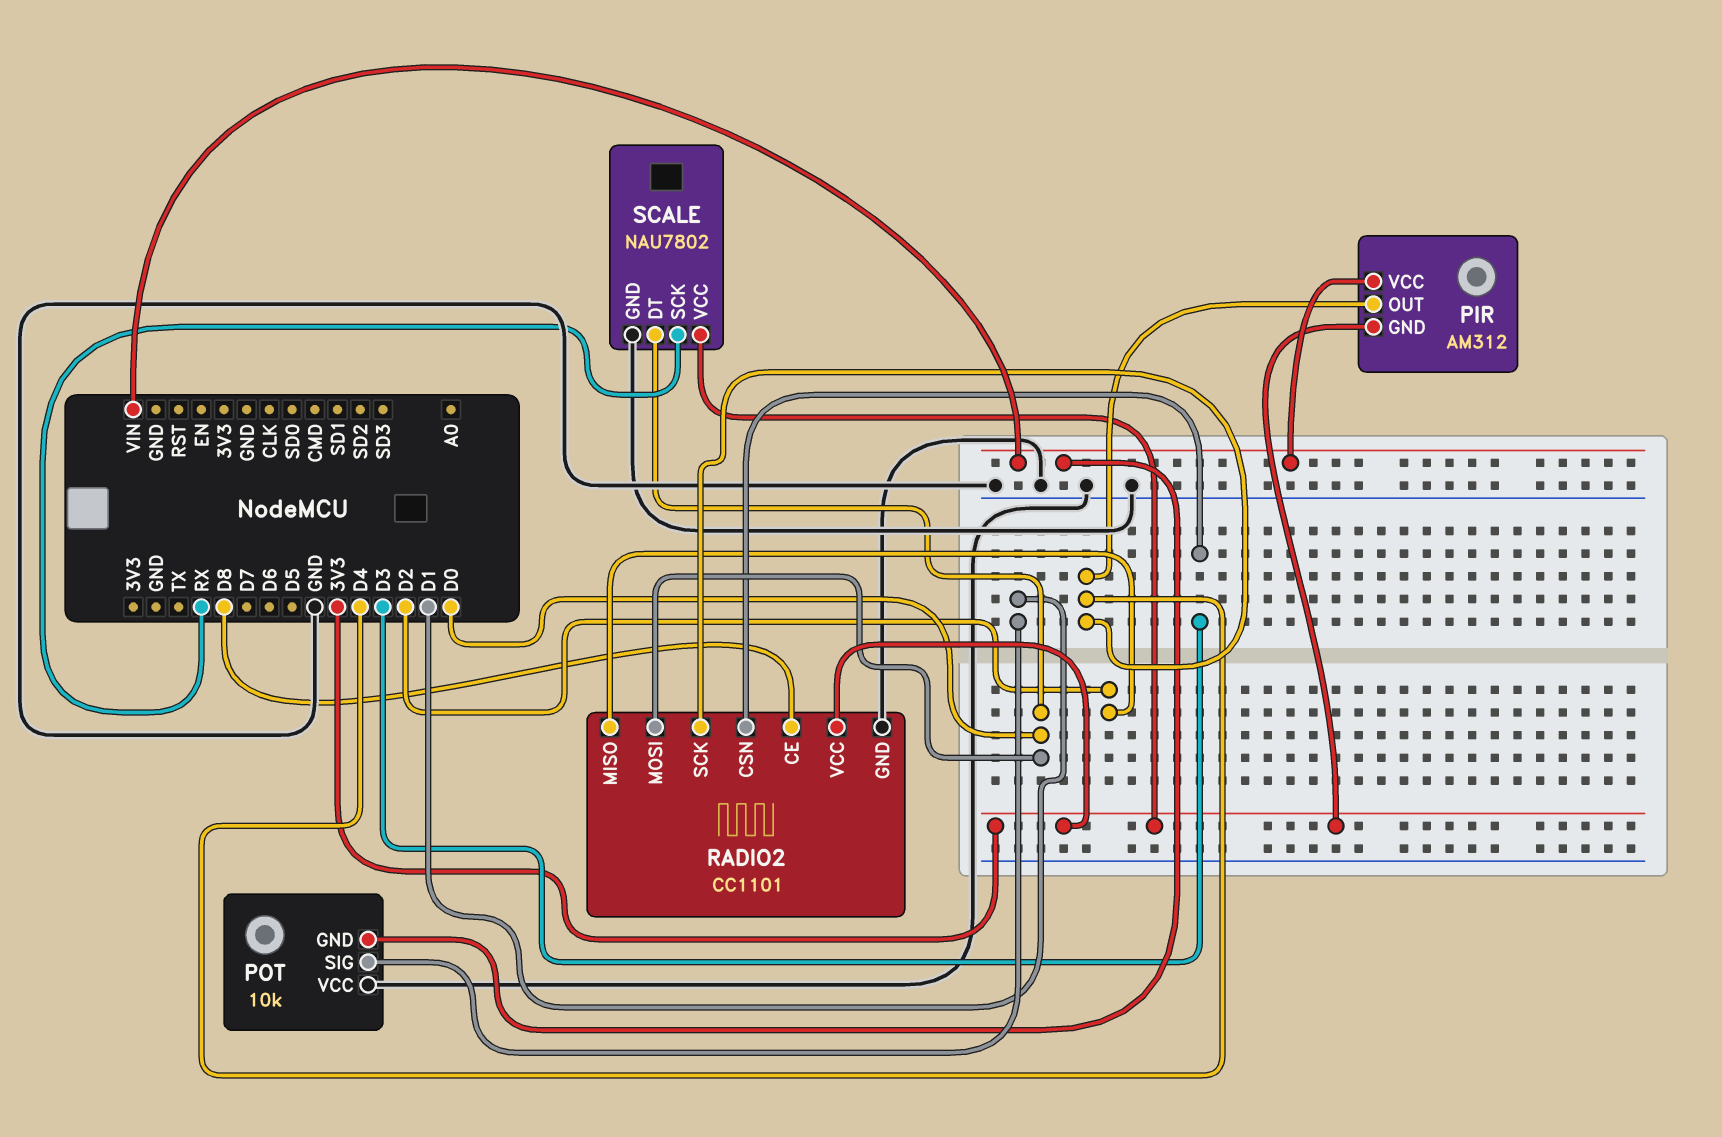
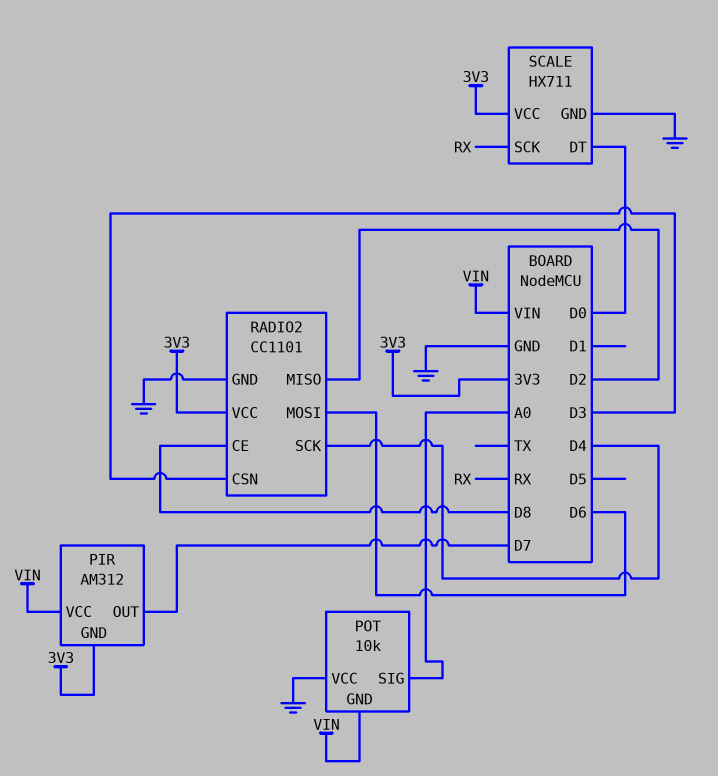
PIR pin OUT: D4 -> D7
POT pin SIG: D1 -> A0
RADIO2 pin MOSI: D0 -> D6
SCALE: NAU7802 -> HX711

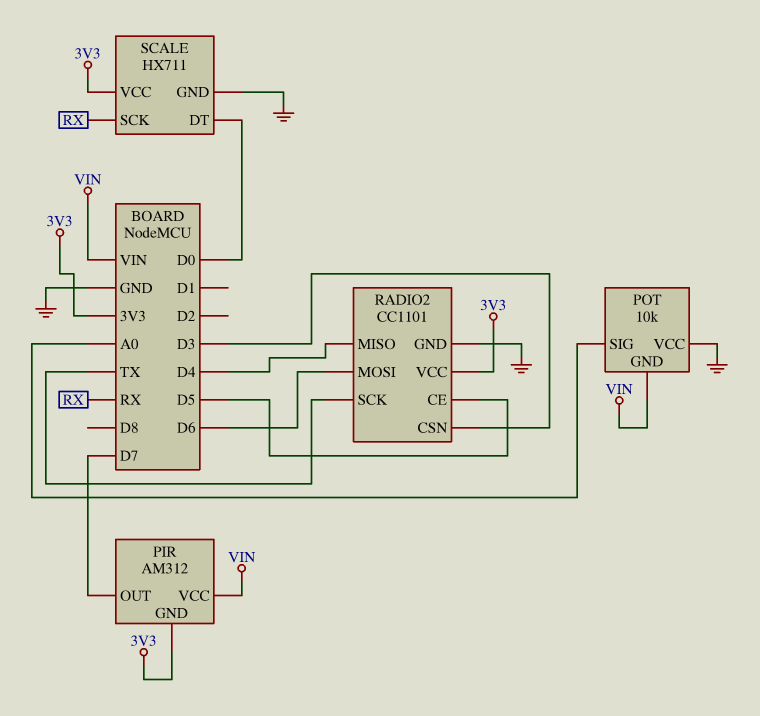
RADIO2 pin CE: D8 -> D5
RADIO2 pin MISO: D2 -> D4
RADIO2 pin SCK: D4 -> TX

